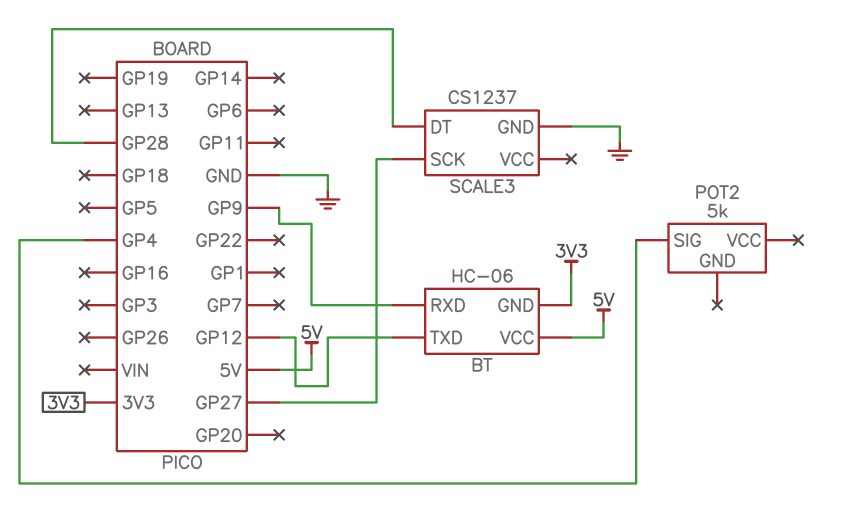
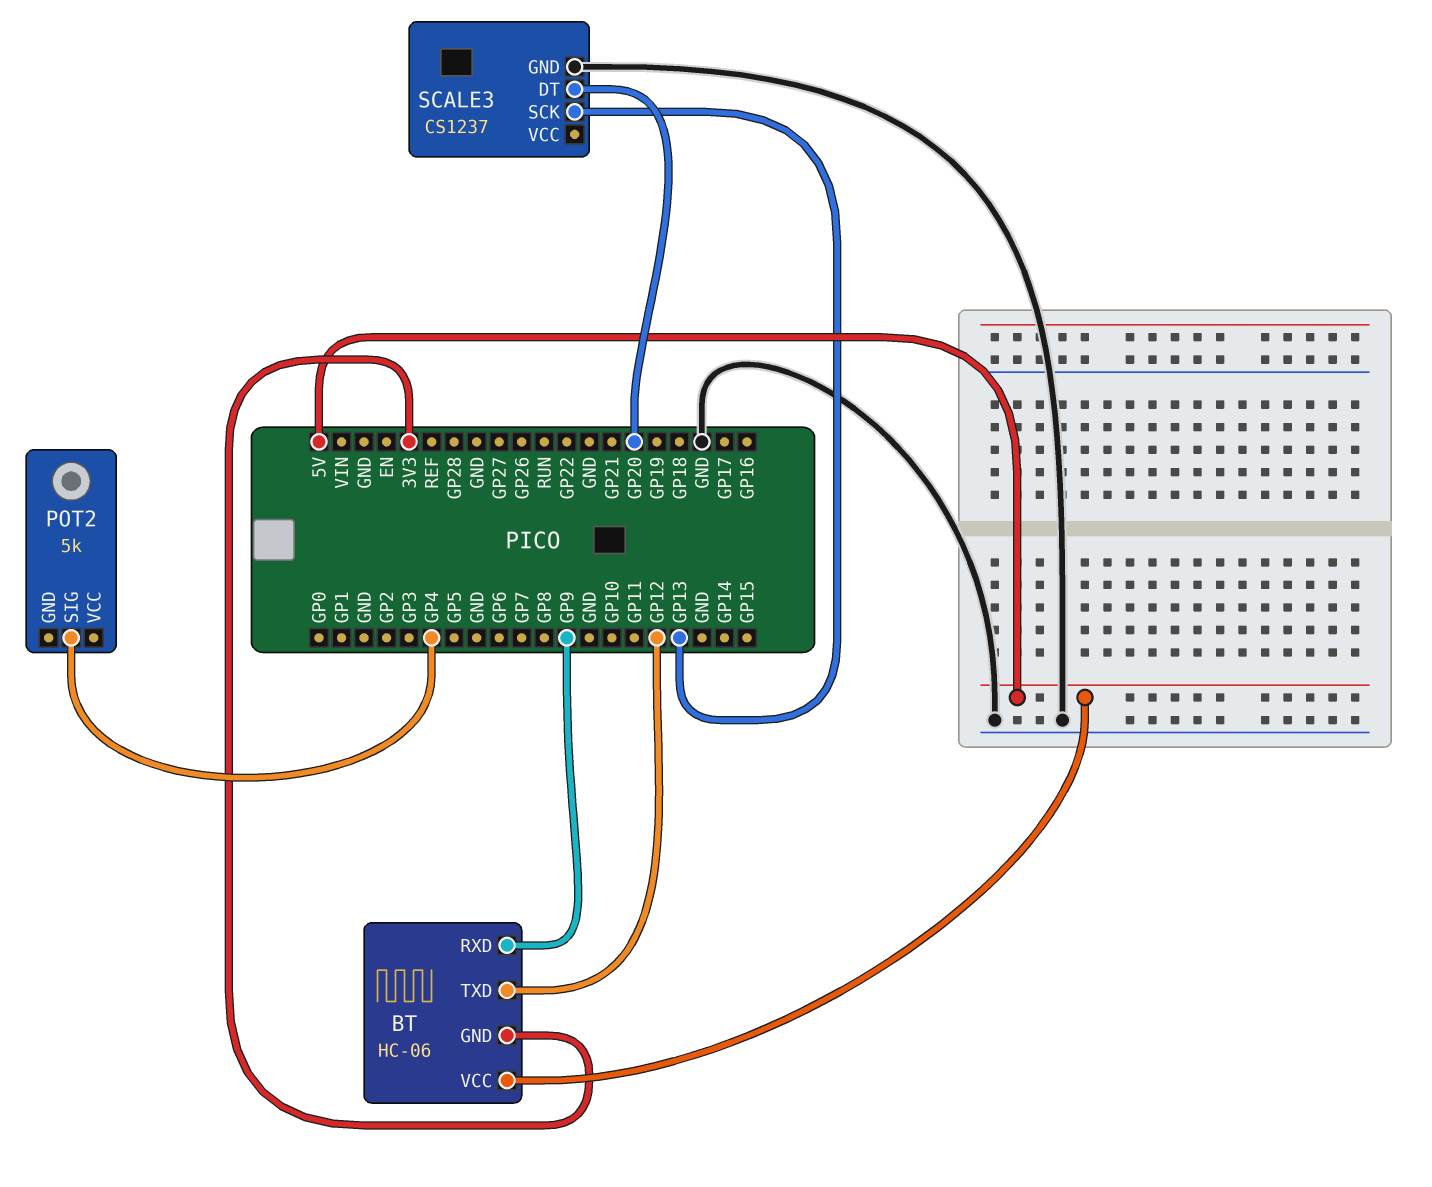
SCALE3 pin DT: GP28 -> GP20
SCALE3 pin SCK: GP27 -> GP13

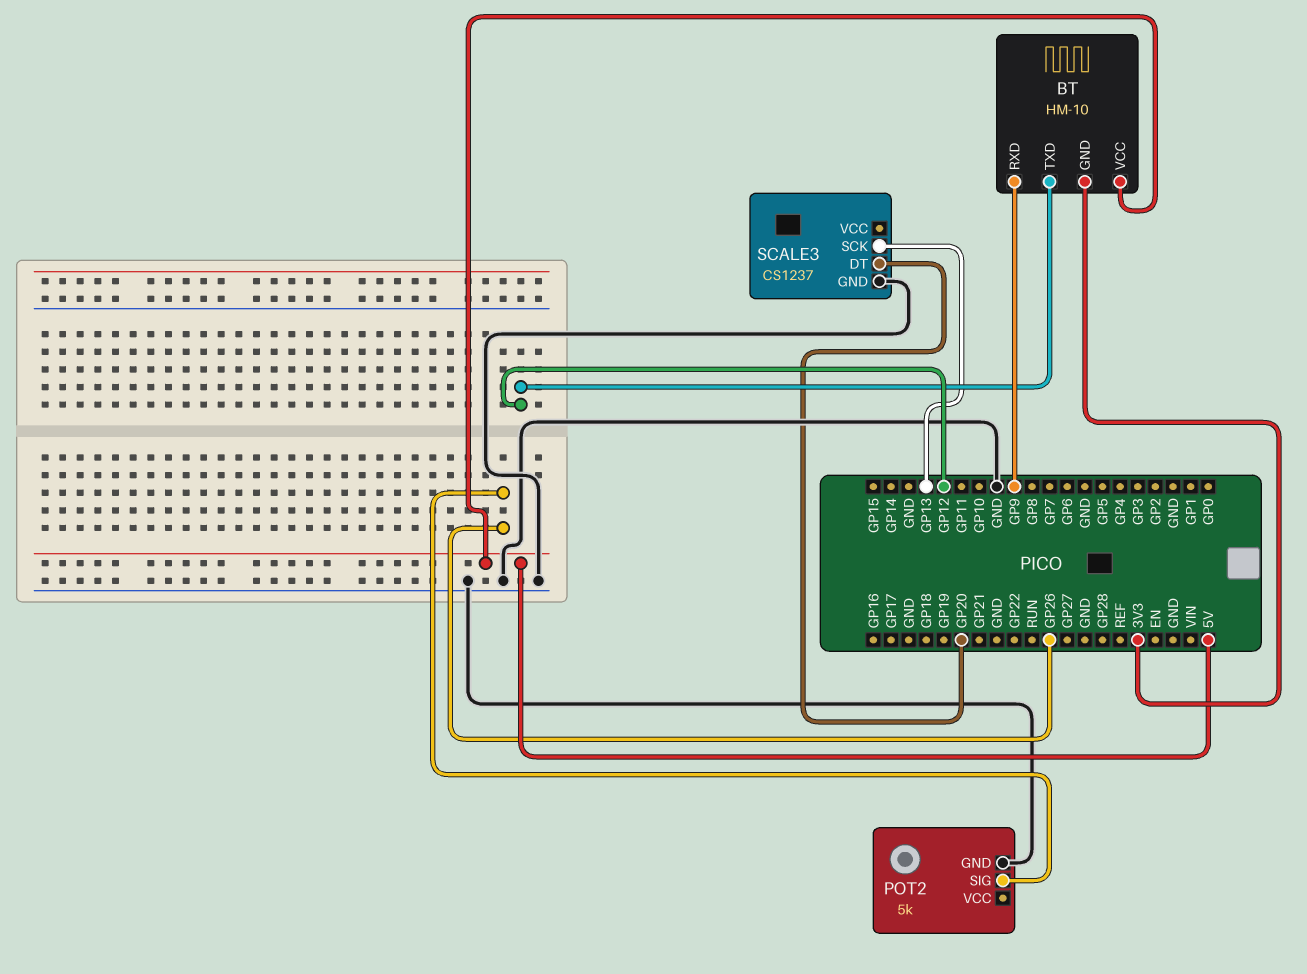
BT: HC-06 -> HM-10
POT2 pin GND: none -> GND
POT2 pin SIG: GP4 -> GP26

